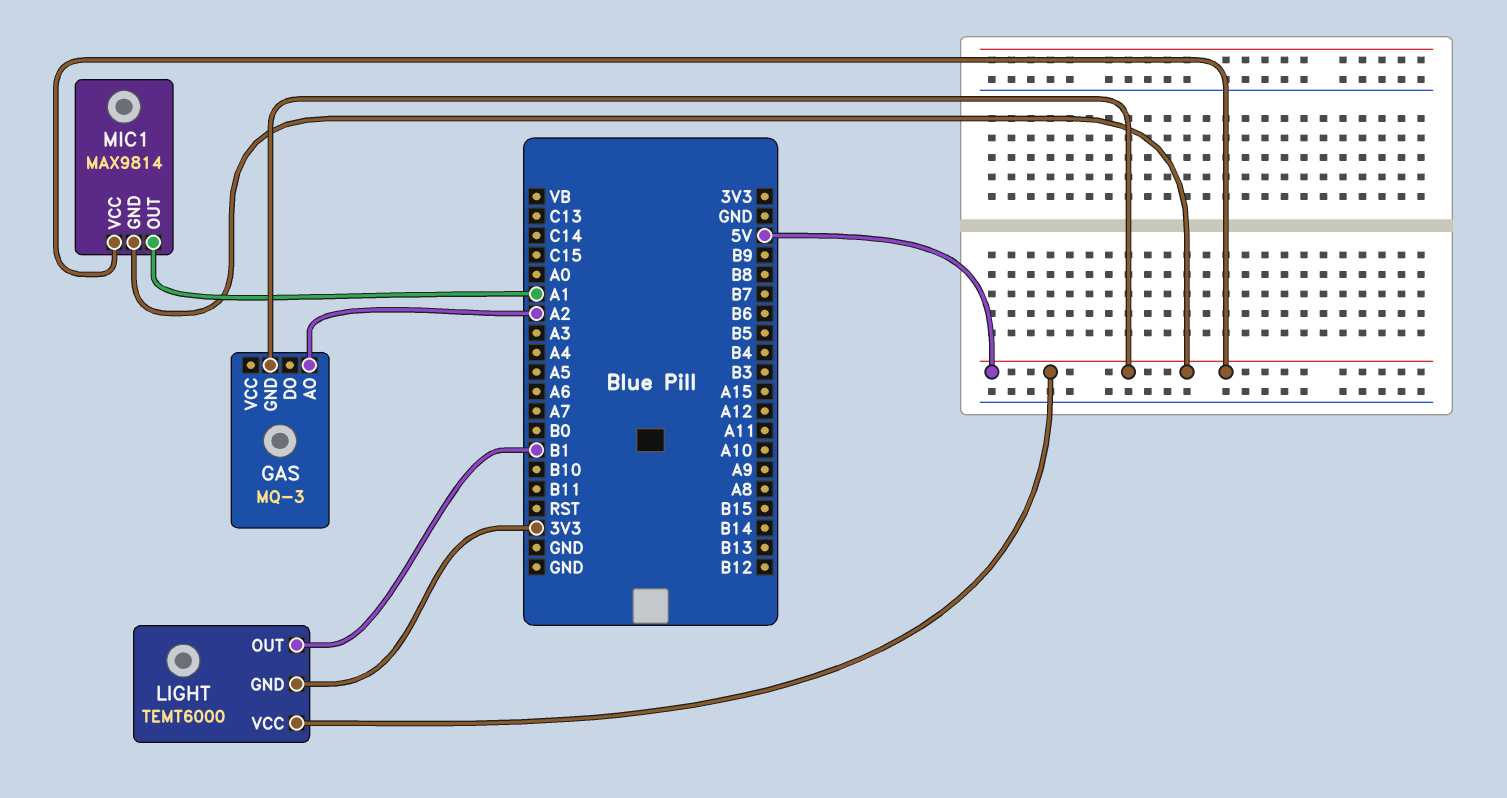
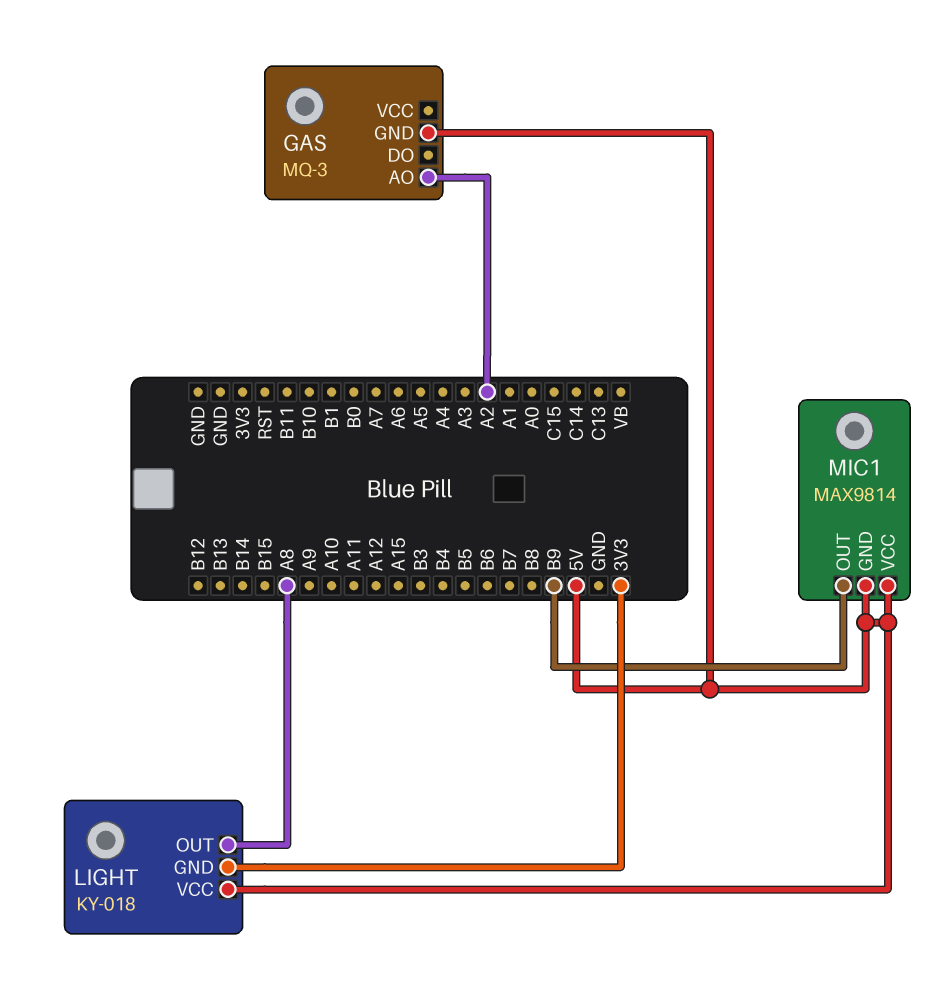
LIGHT: TEMT6000 -> KY-018
LIGHT pin OUT: B1 -> A8
MIC1 pin OUT: A1 -> B9

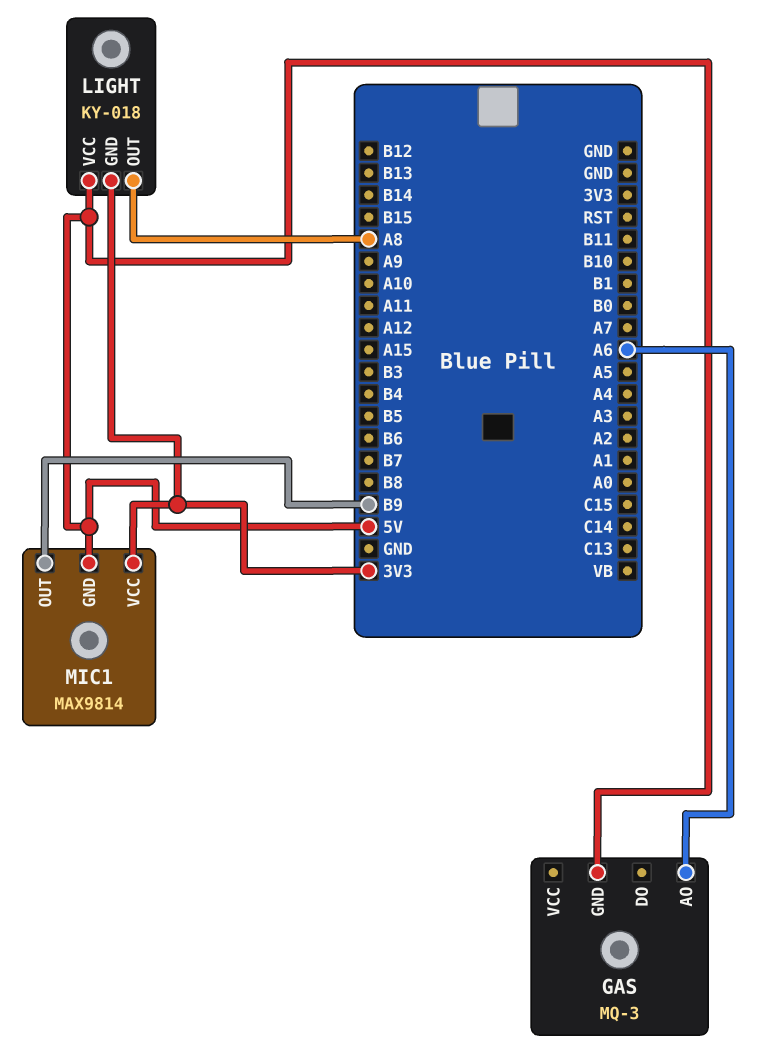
GAS pin AO: A2 -> A6
MIC1 pin VCC: 5V -> 3V3

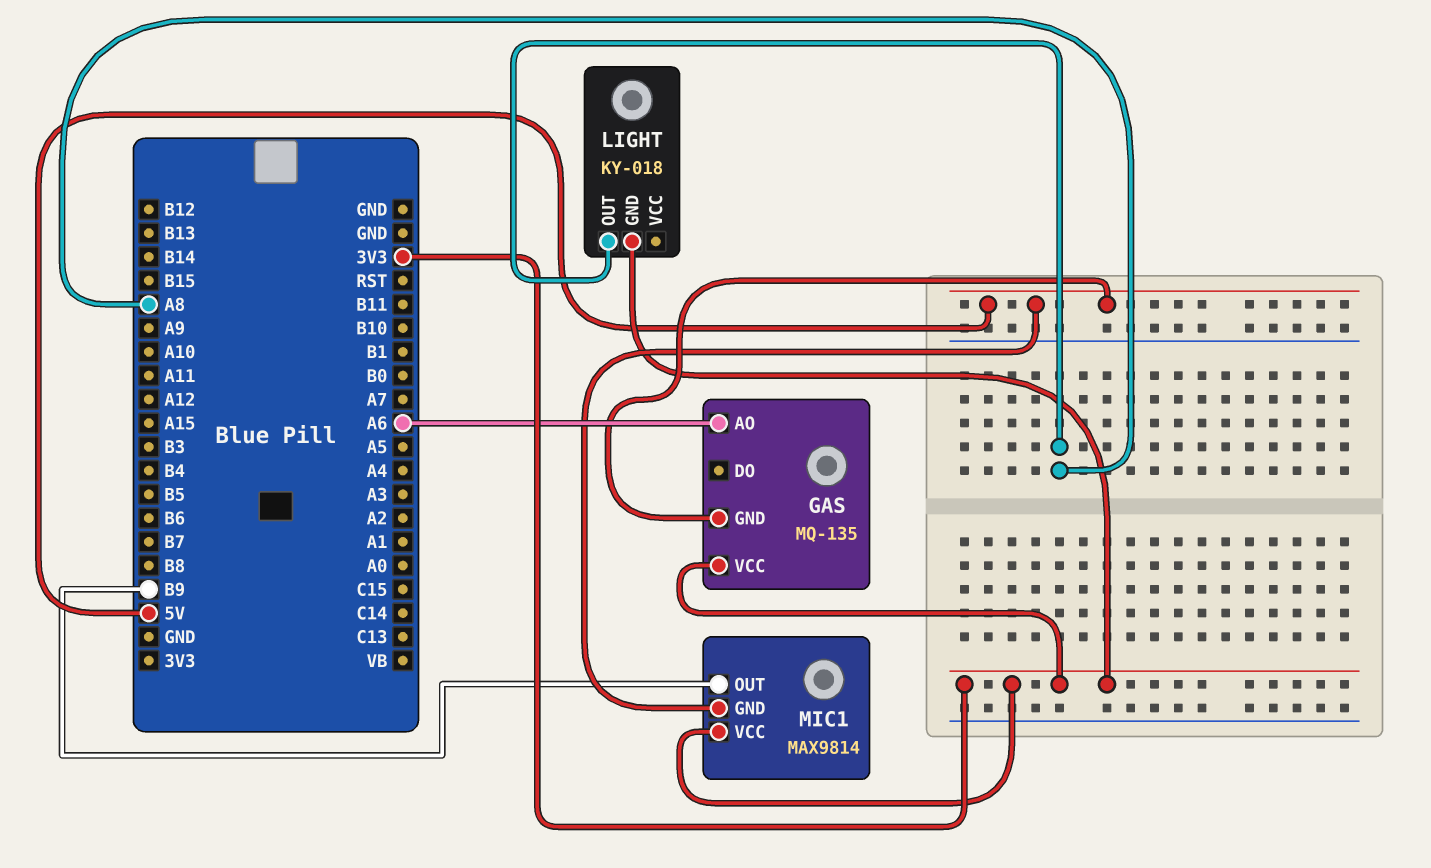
GAS: MQ-3 -> MQ-135
GAS pin VCC: none -> 3V3
LIGHT pin VCC: 5V -> none

